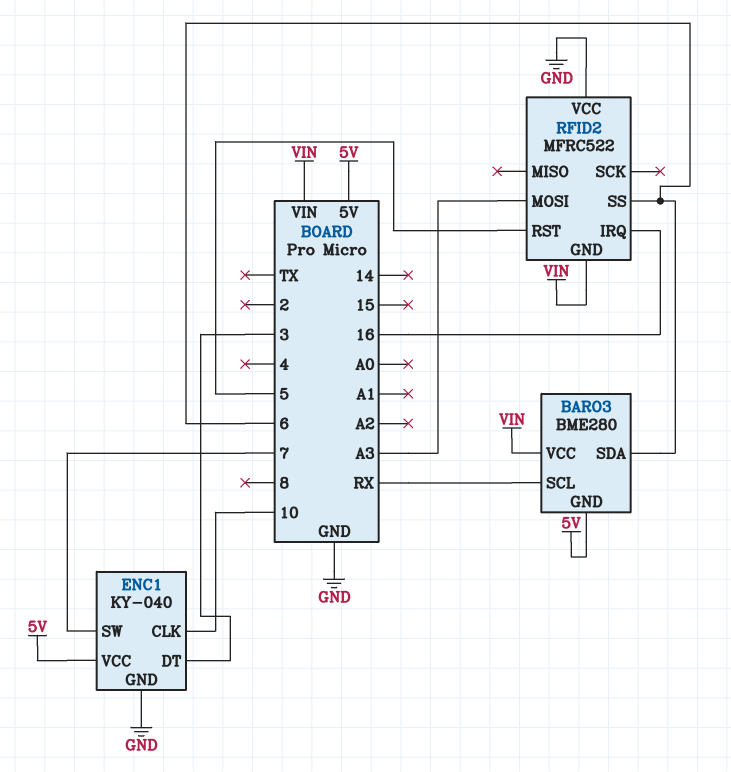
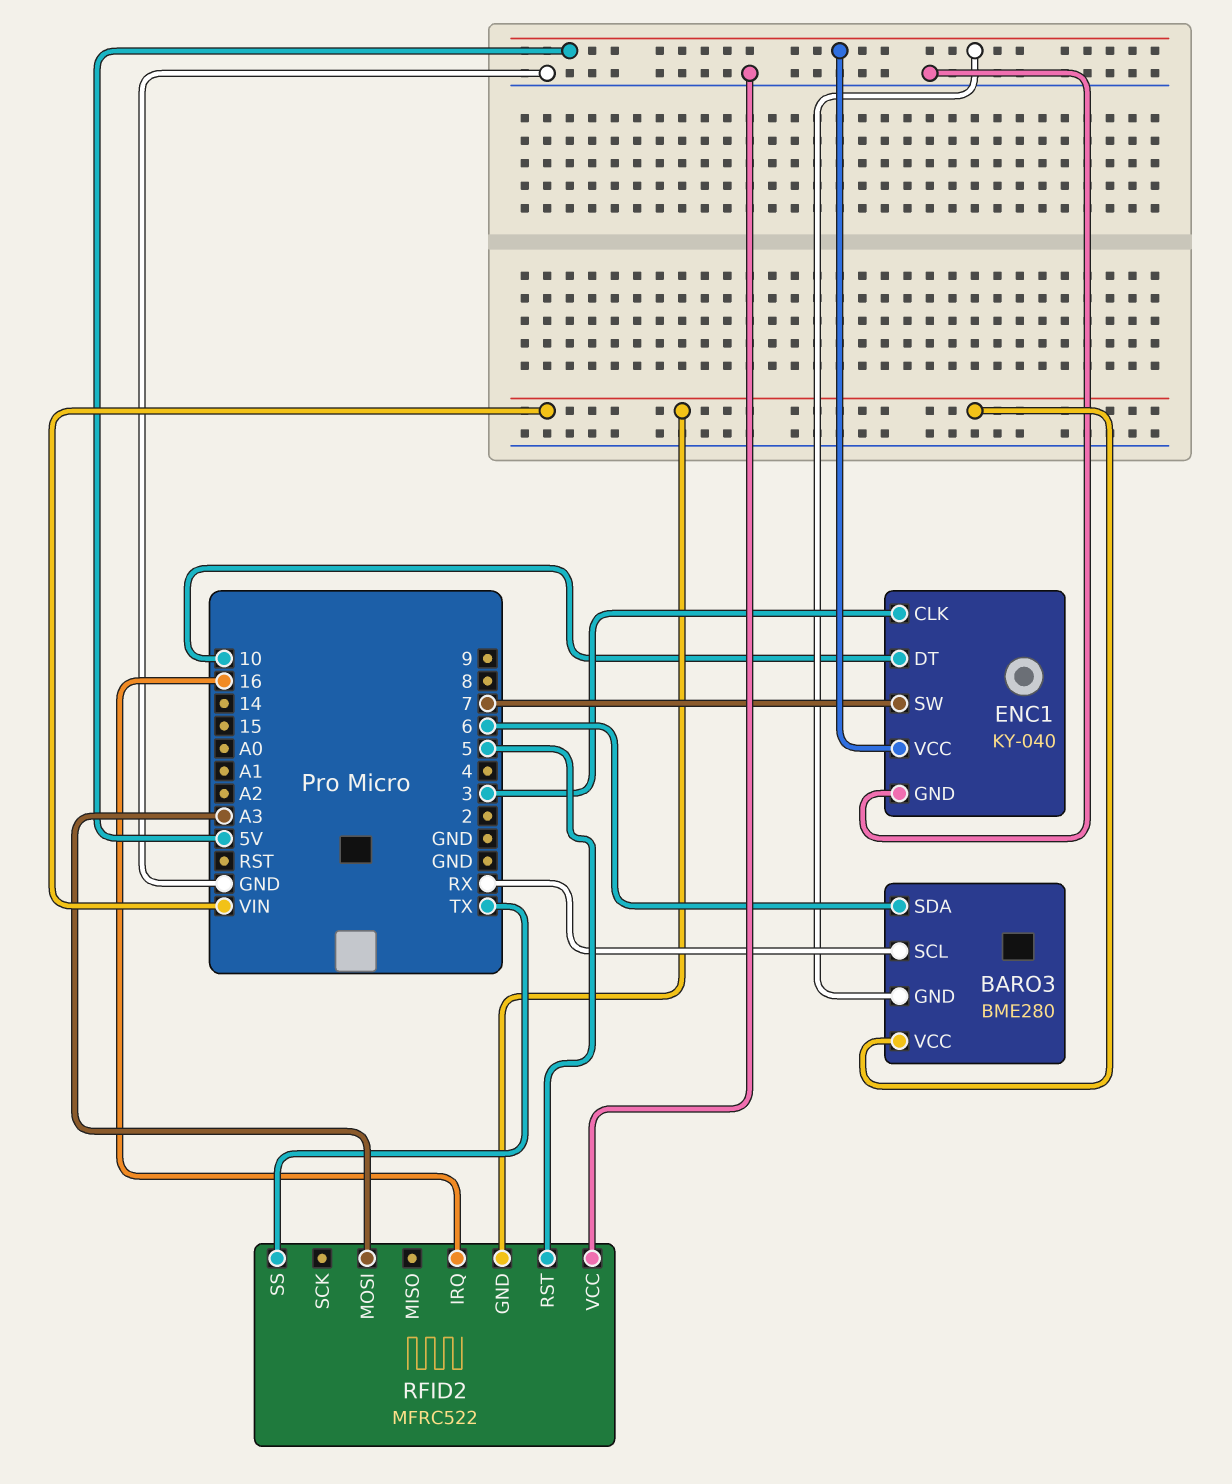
ENC1 pin CLK: 10 -> 3
ENC1 pin DT: 3 -> 10
RFID2 pin SS: 6 -> TX

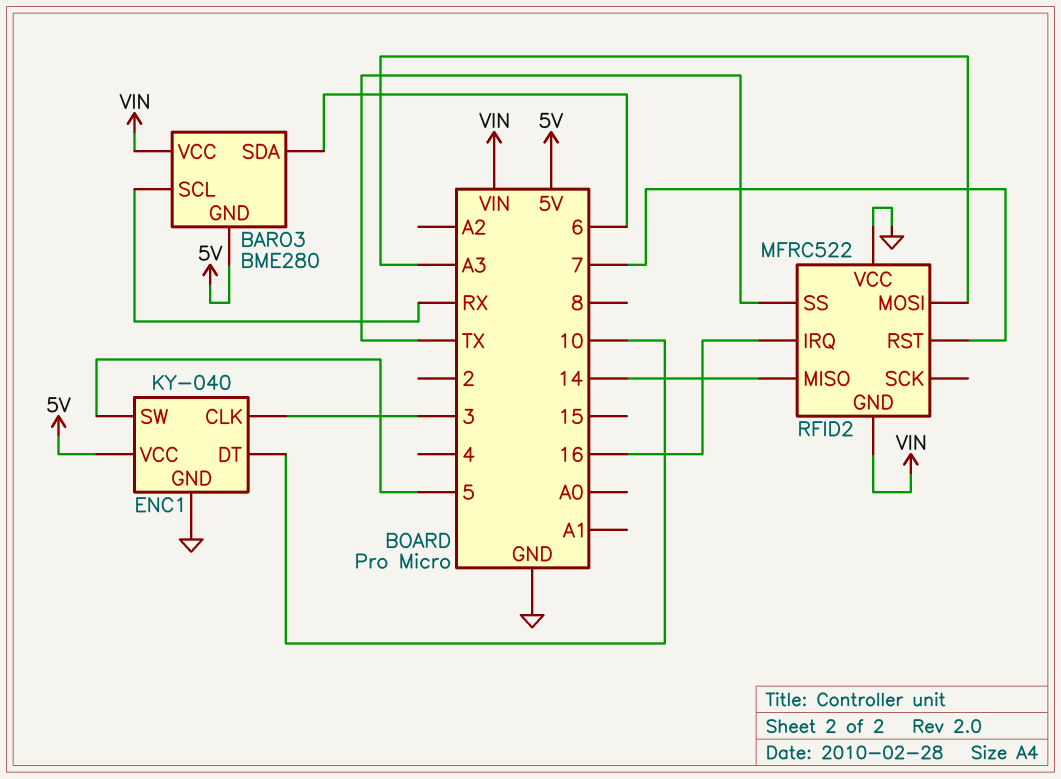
ENC1 pin SW: 7 -> 5
RFID2 pin MISO: none -> 14
RFID2 pin RST: 5 -> 7

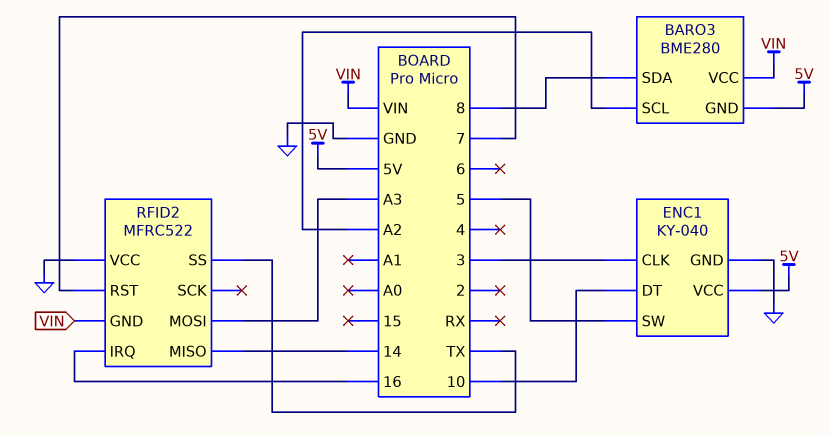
BARO3 pin SCL: RX -> A2
BARO3 pin SDA: 6 -> 8

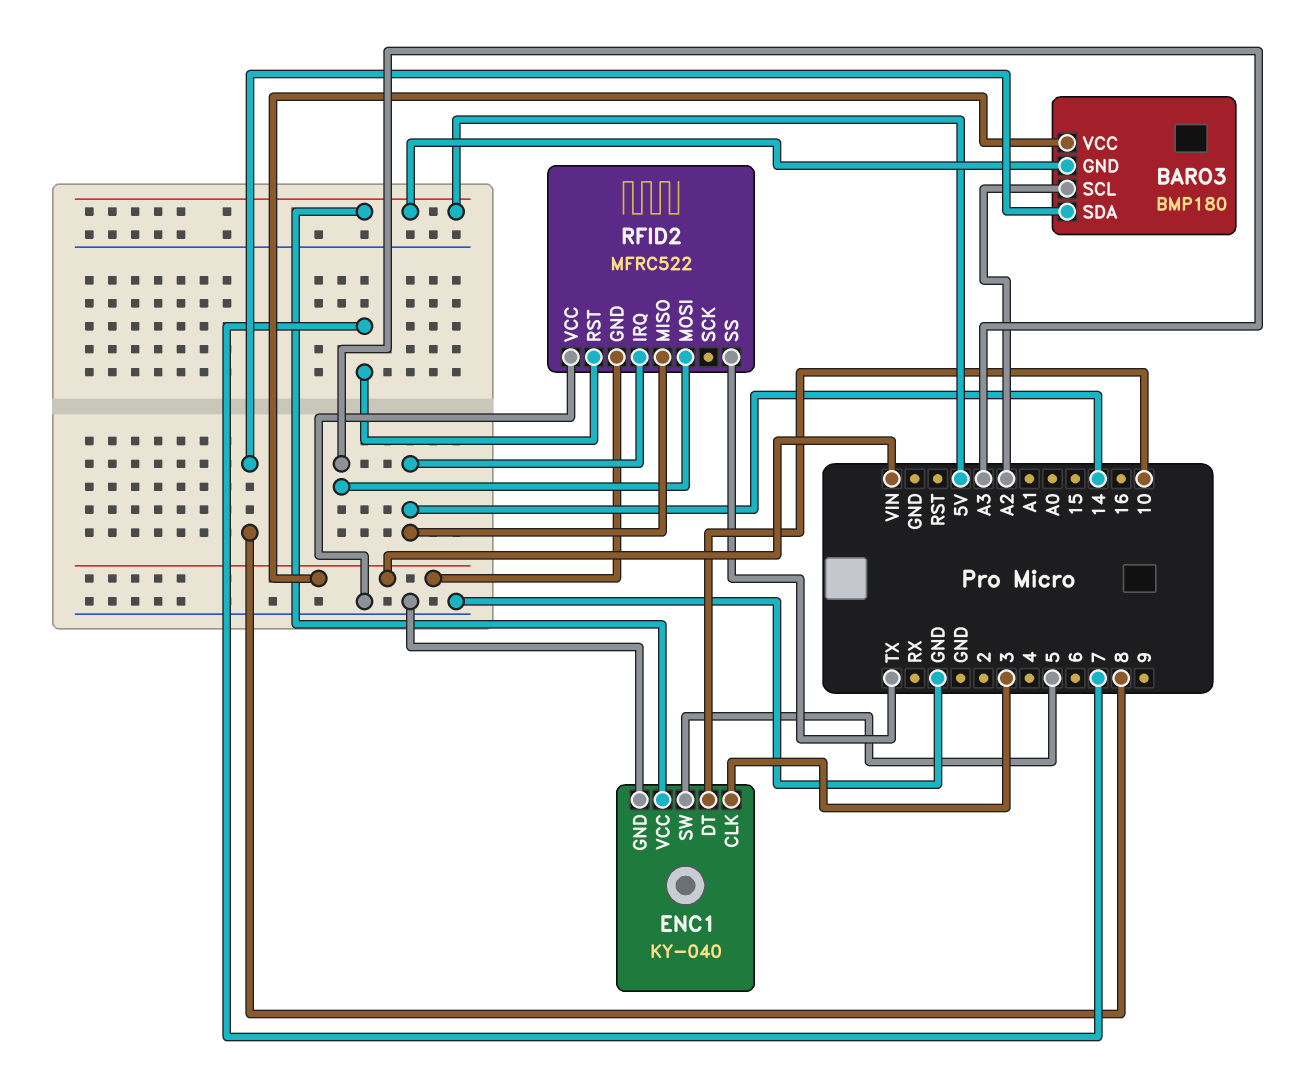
BARO3: BME280 -> BMP180
RFID2 pin IRQ: 16 -> 14

